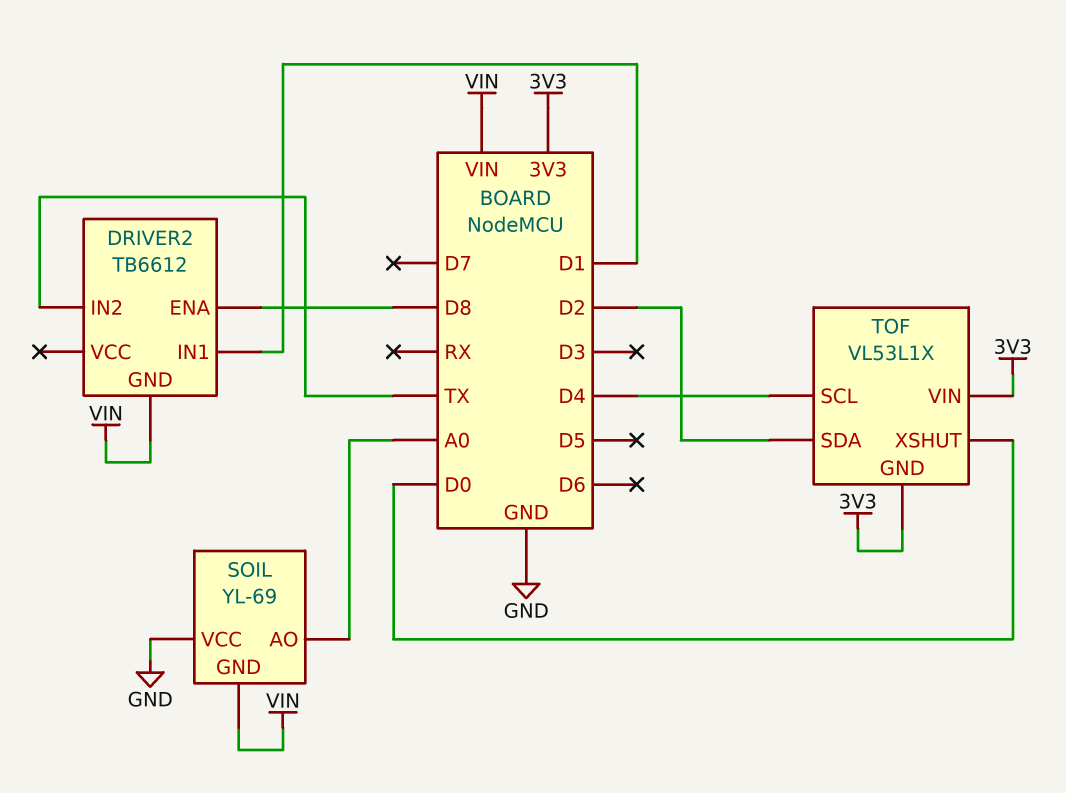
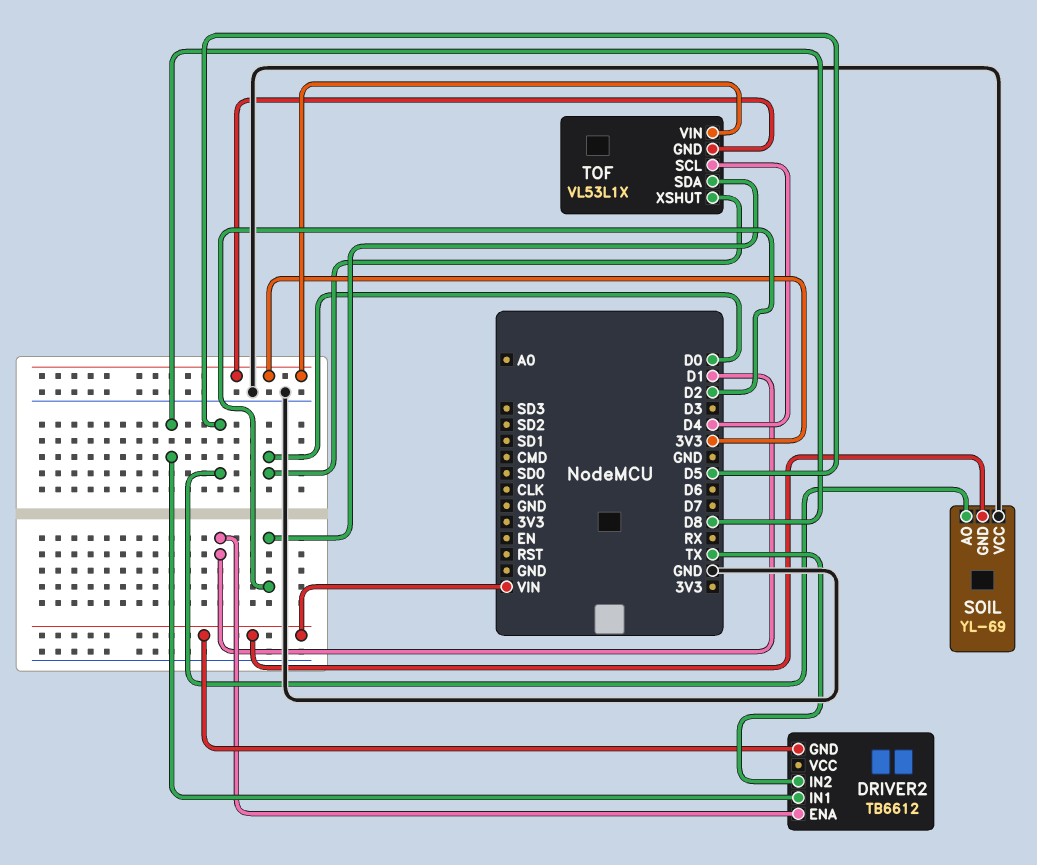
DRIVER2 pin ENA: D8 -> D1
DRIVER2 pin IN1: D1 -> D8
SOIL pin AO: A0 -> D5

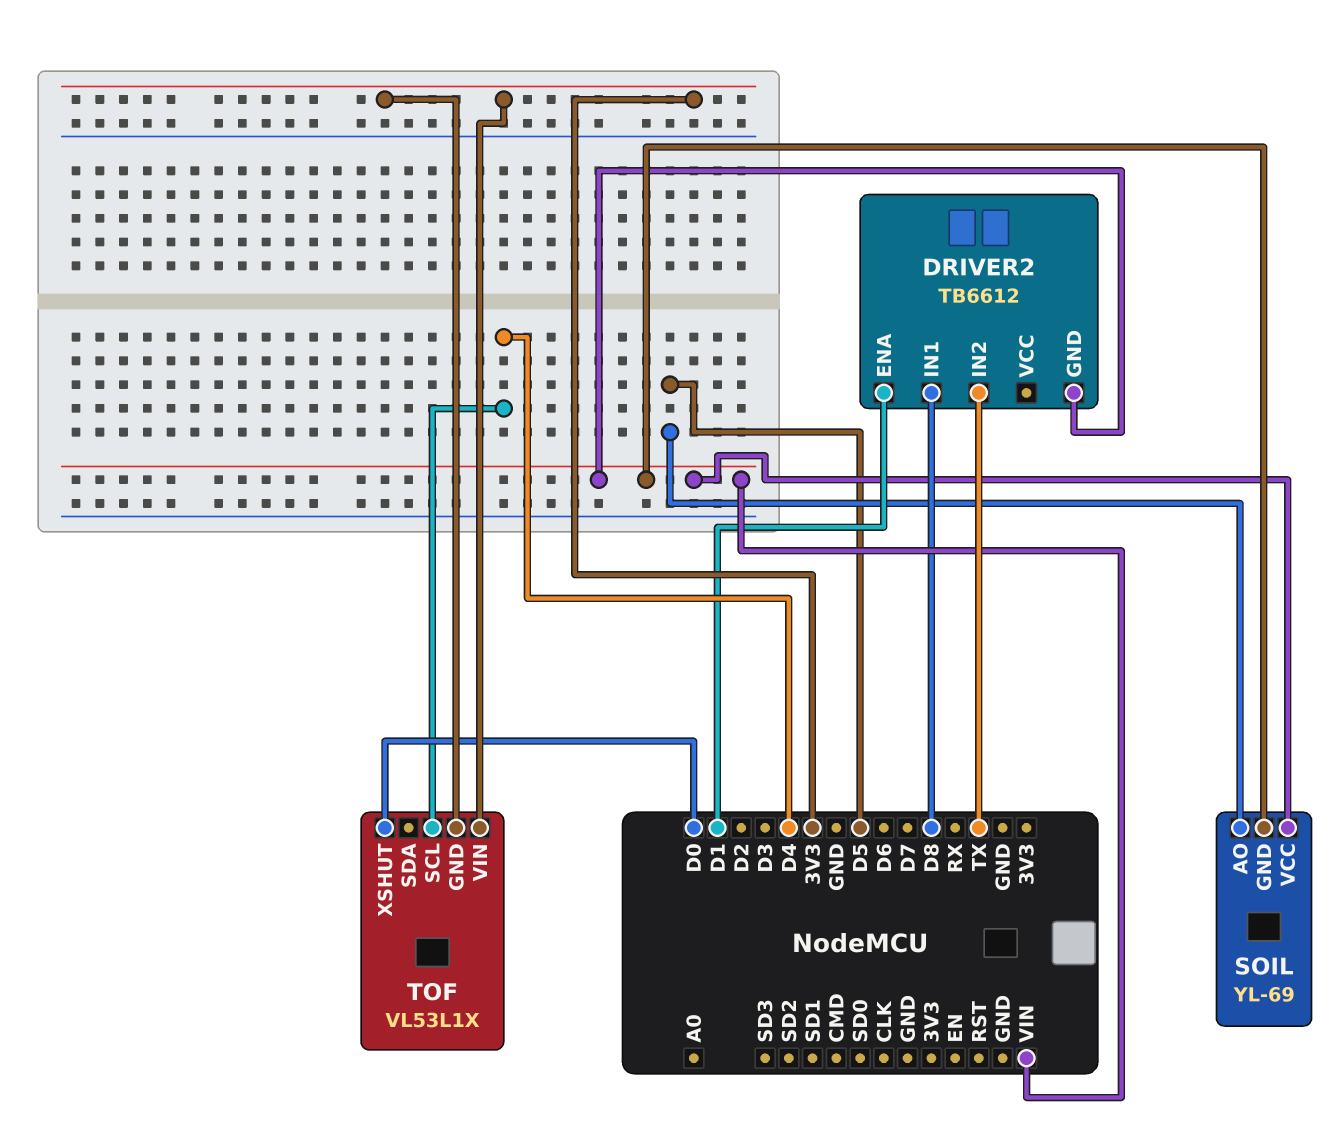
SOIL pin VCC: GND -> VIN
TOF pin SDA: D2 -> none

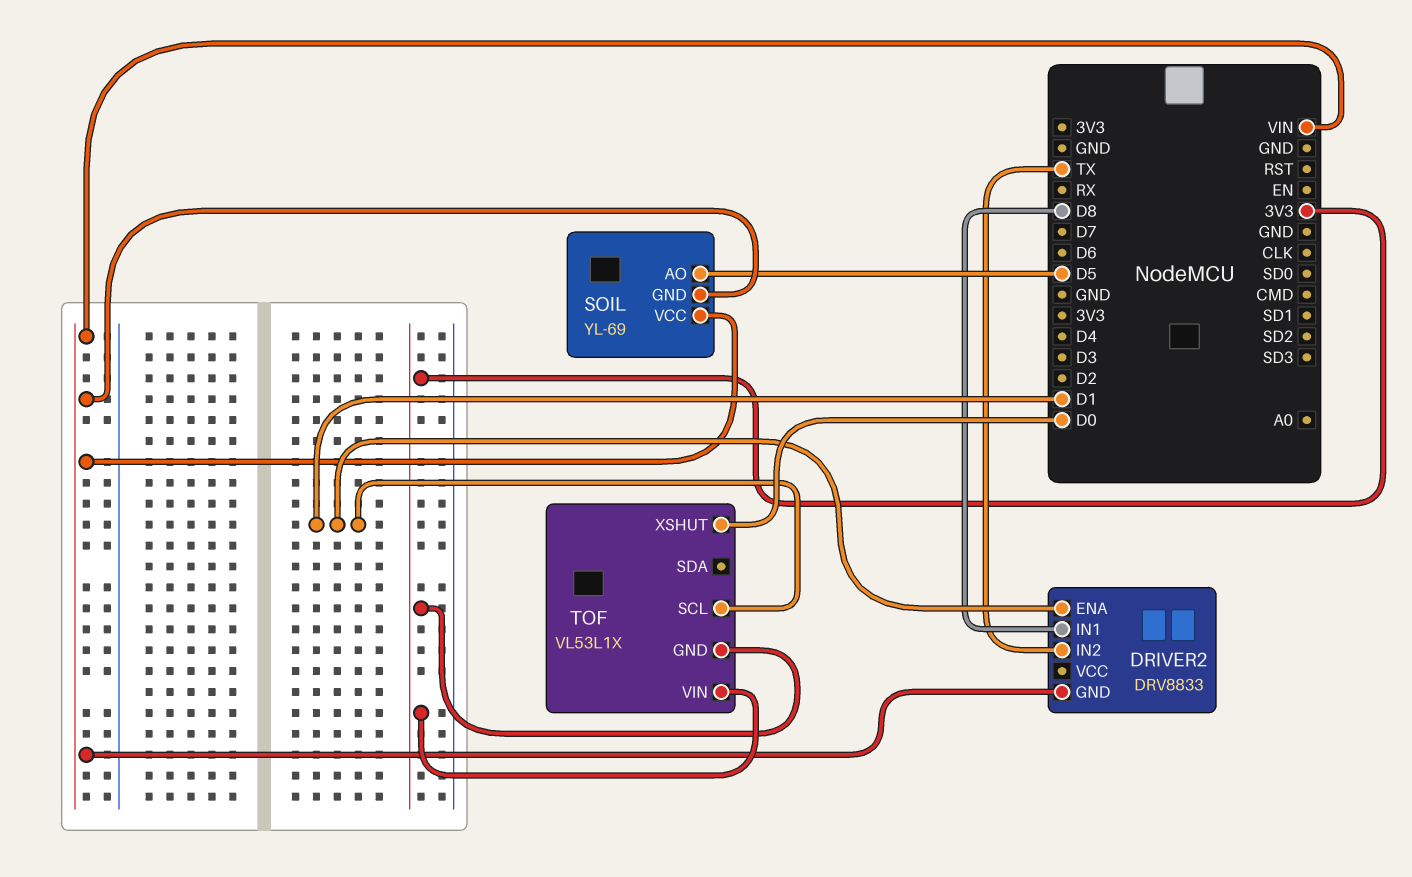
DRIVER2: TB6612 -> DRV8833
TOF pin SCL: D4 -> D1

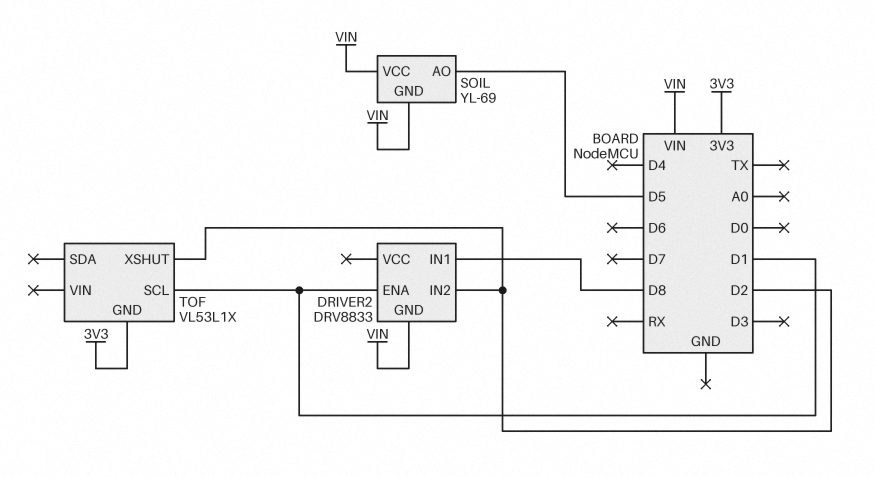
DRIVER2 pin IN2: TX -> D2
TOF pin VIN: 3V3 -> none
TOF pin XSHUT: D0 -> D2

